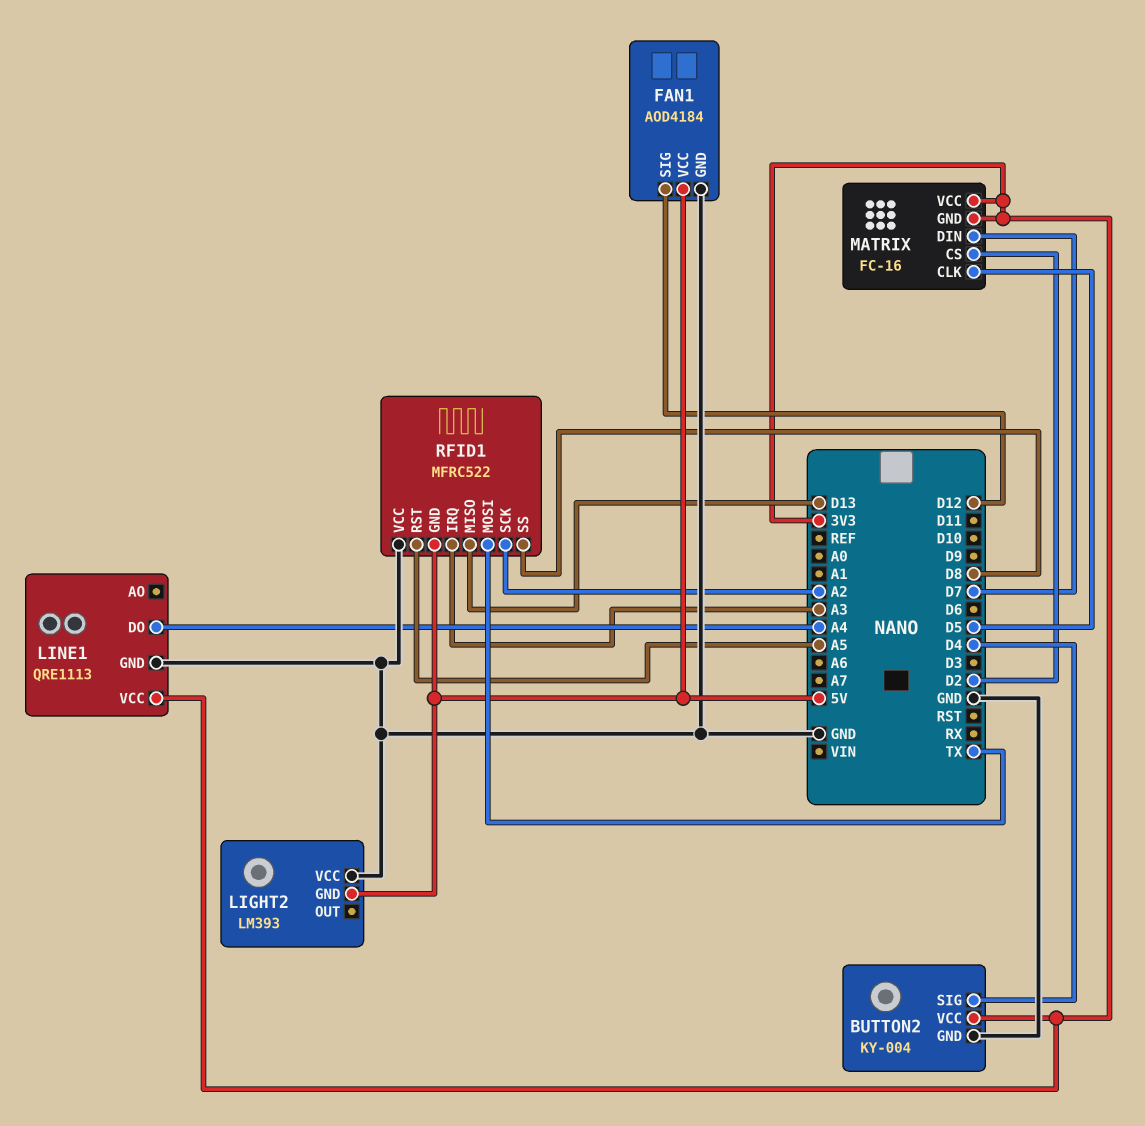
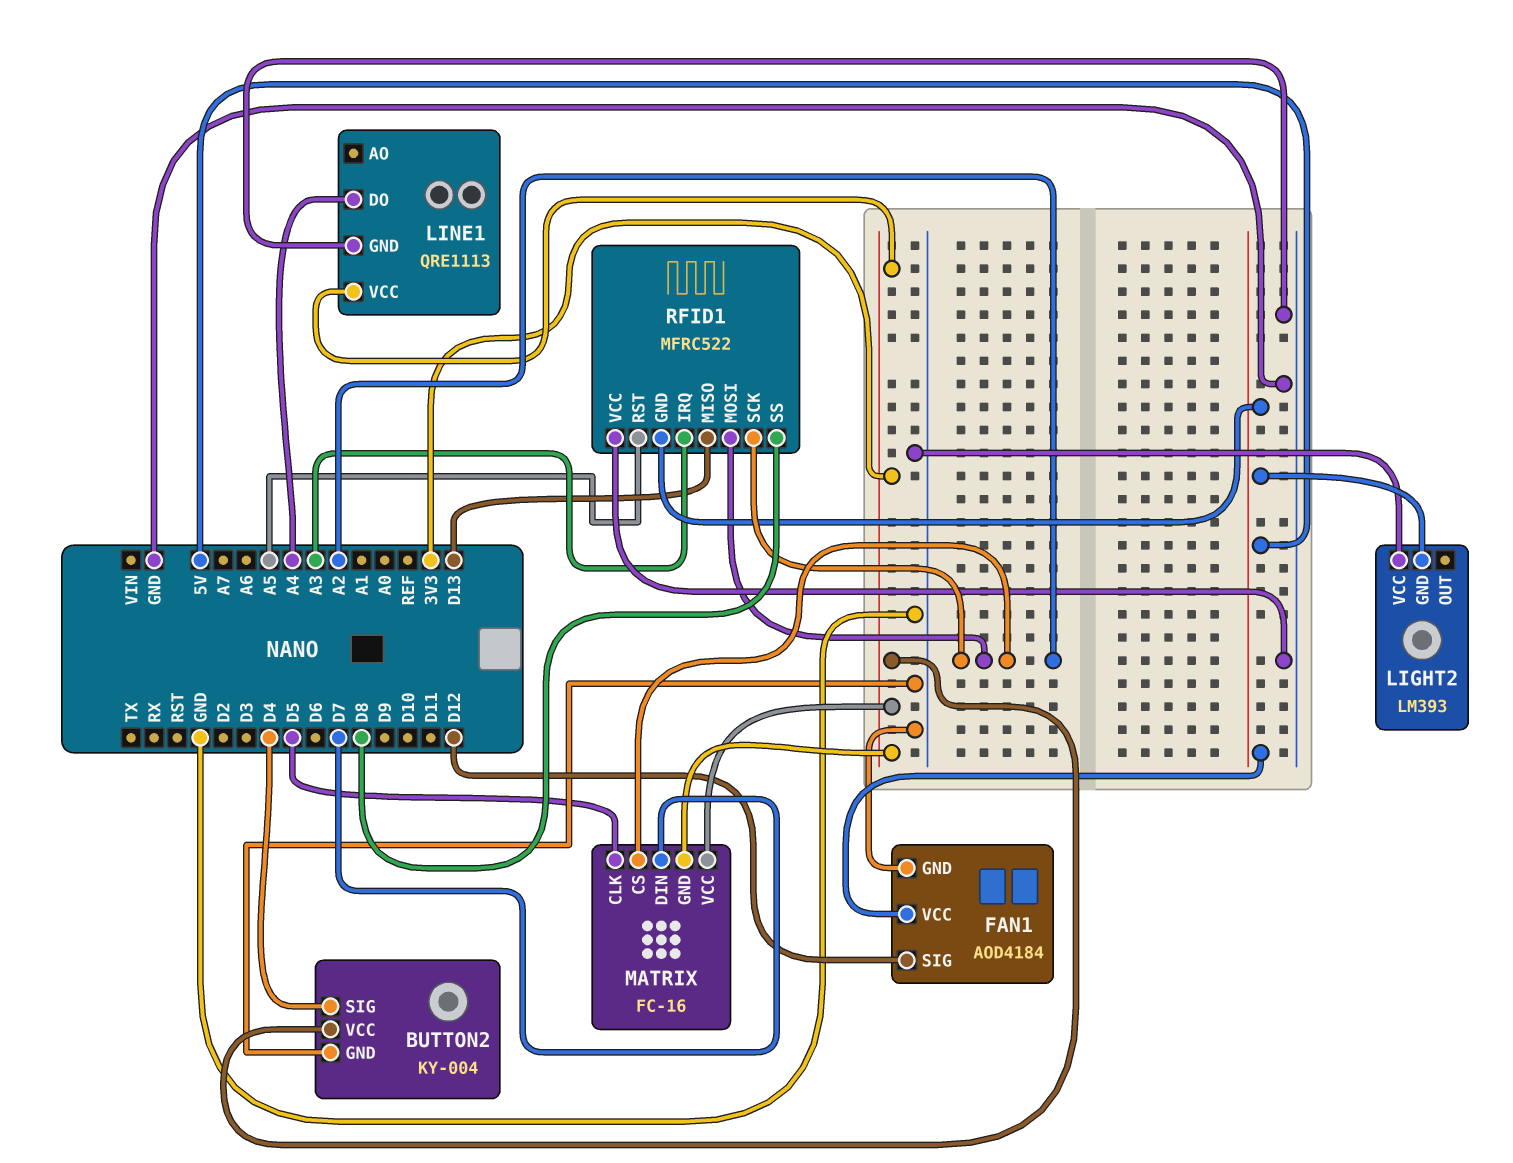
MATRIX pin CS: D2 -> A2
RFID1 pin MOSI: TX -> A2

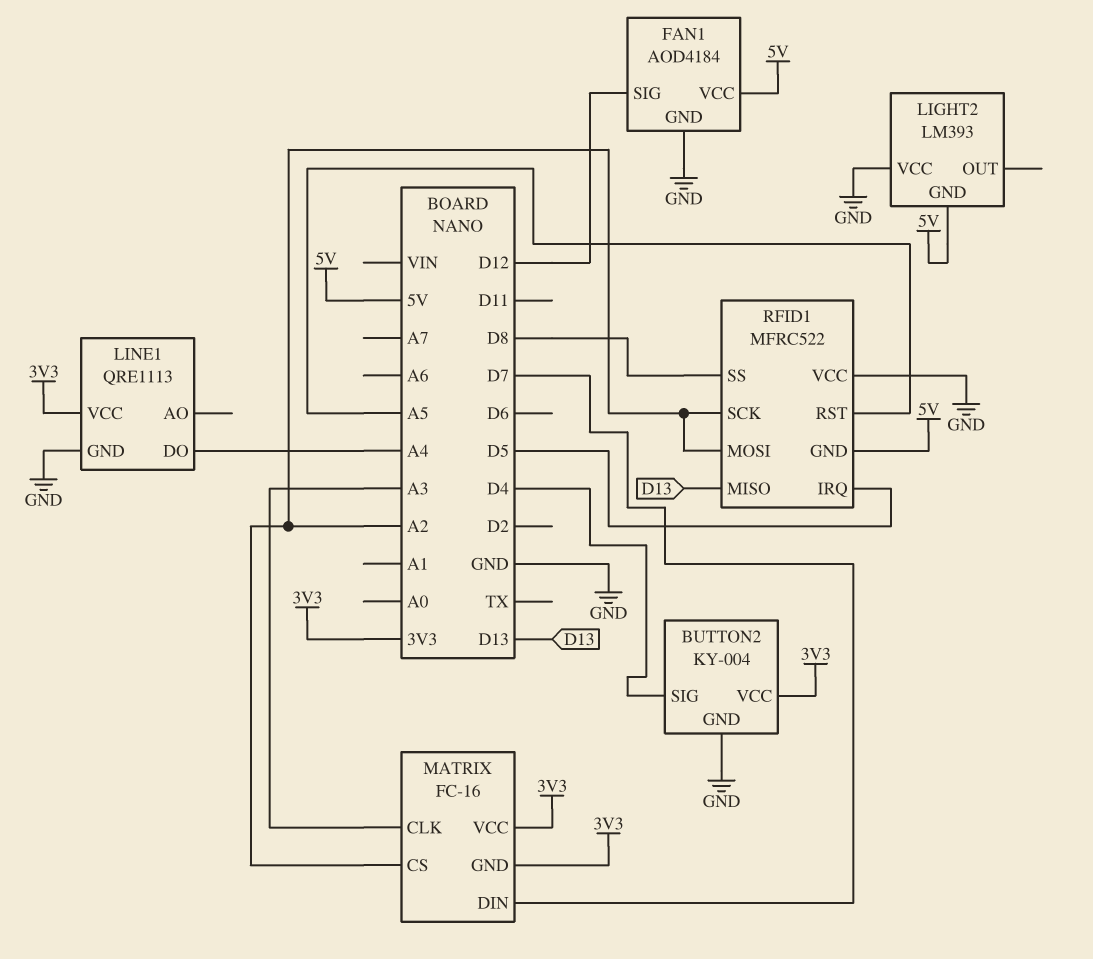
MATRIX pin CLK: D5 -> A3
RFID1 pin IRQ: A3 -> D5

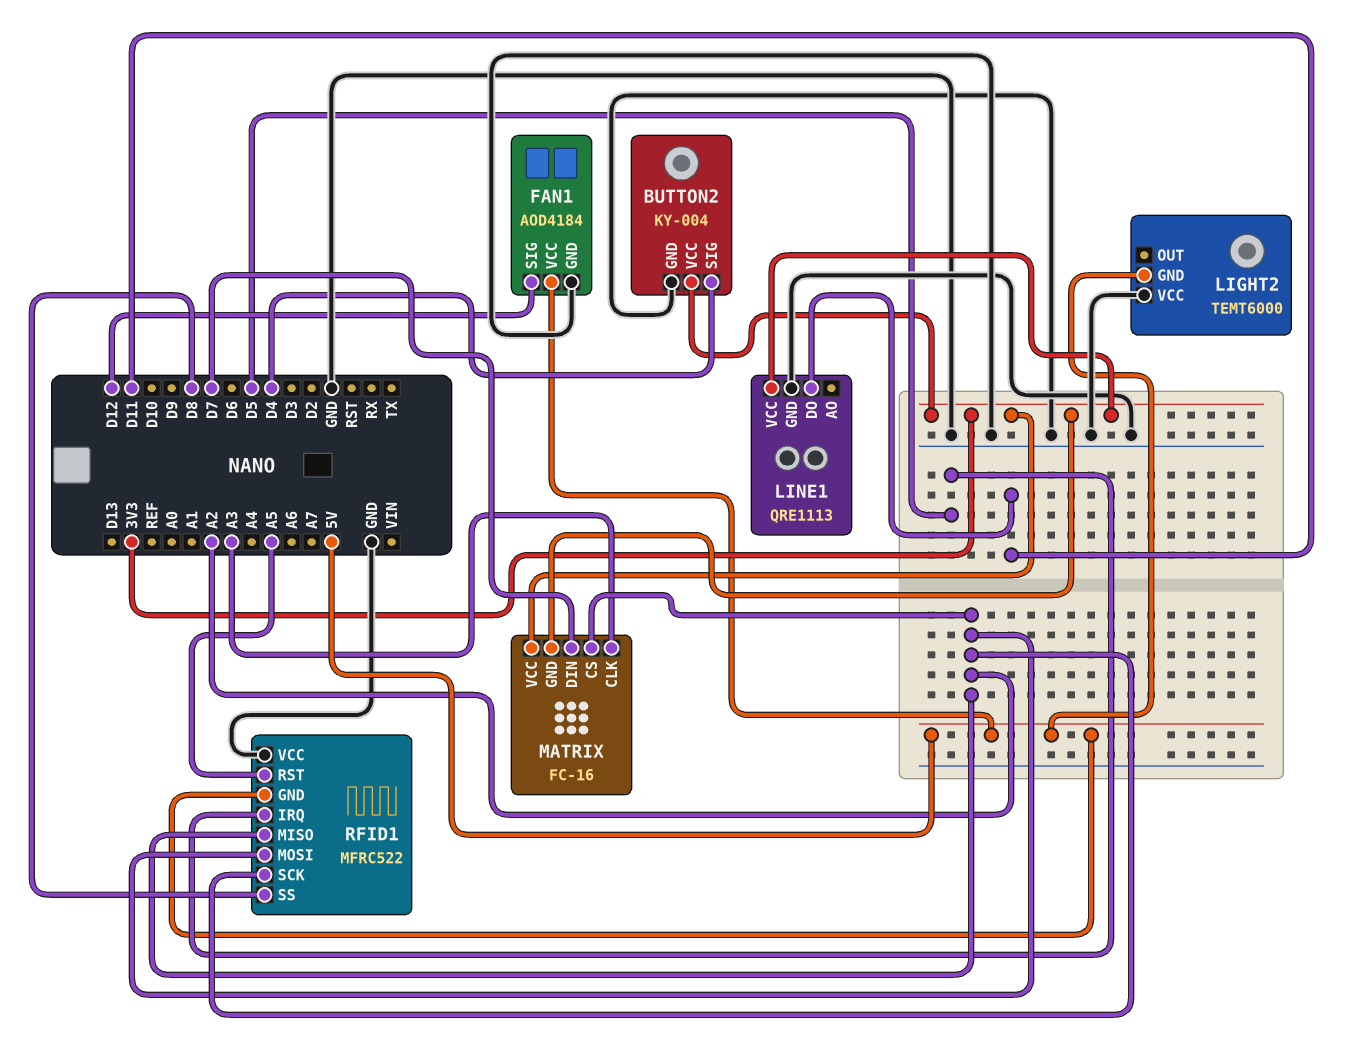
LIGHT2: LM393 -> TEMT6000
LINE1 pin DO: A4 -> D11
RFID1 pin MISO: D13 -> A2

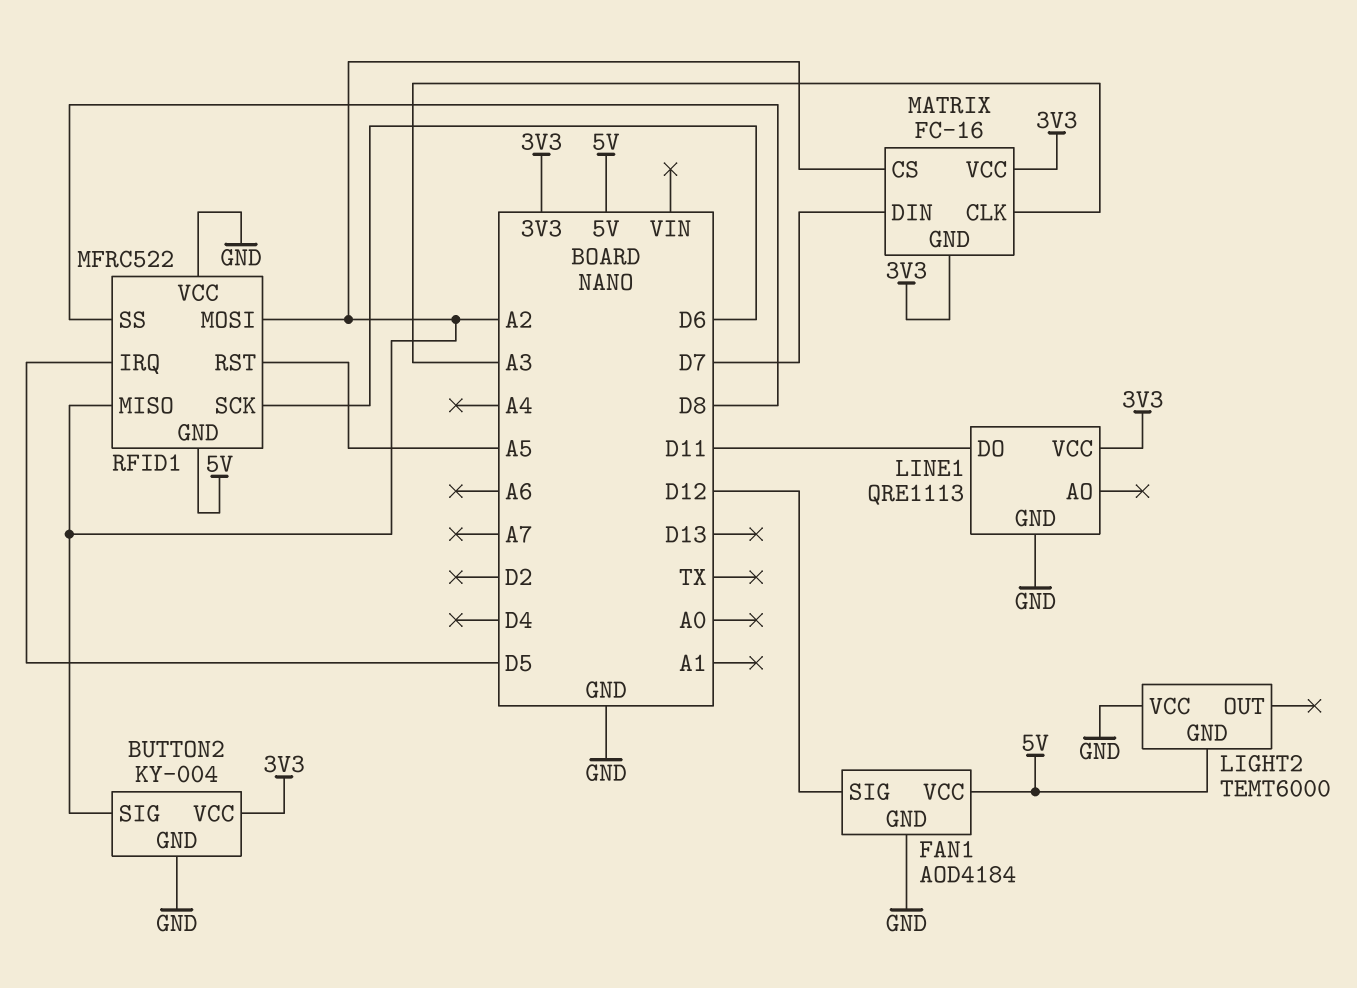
BUTTON2 pin SIG: D4 -> A2
RFID1 pin SCK: A2 -> D6

